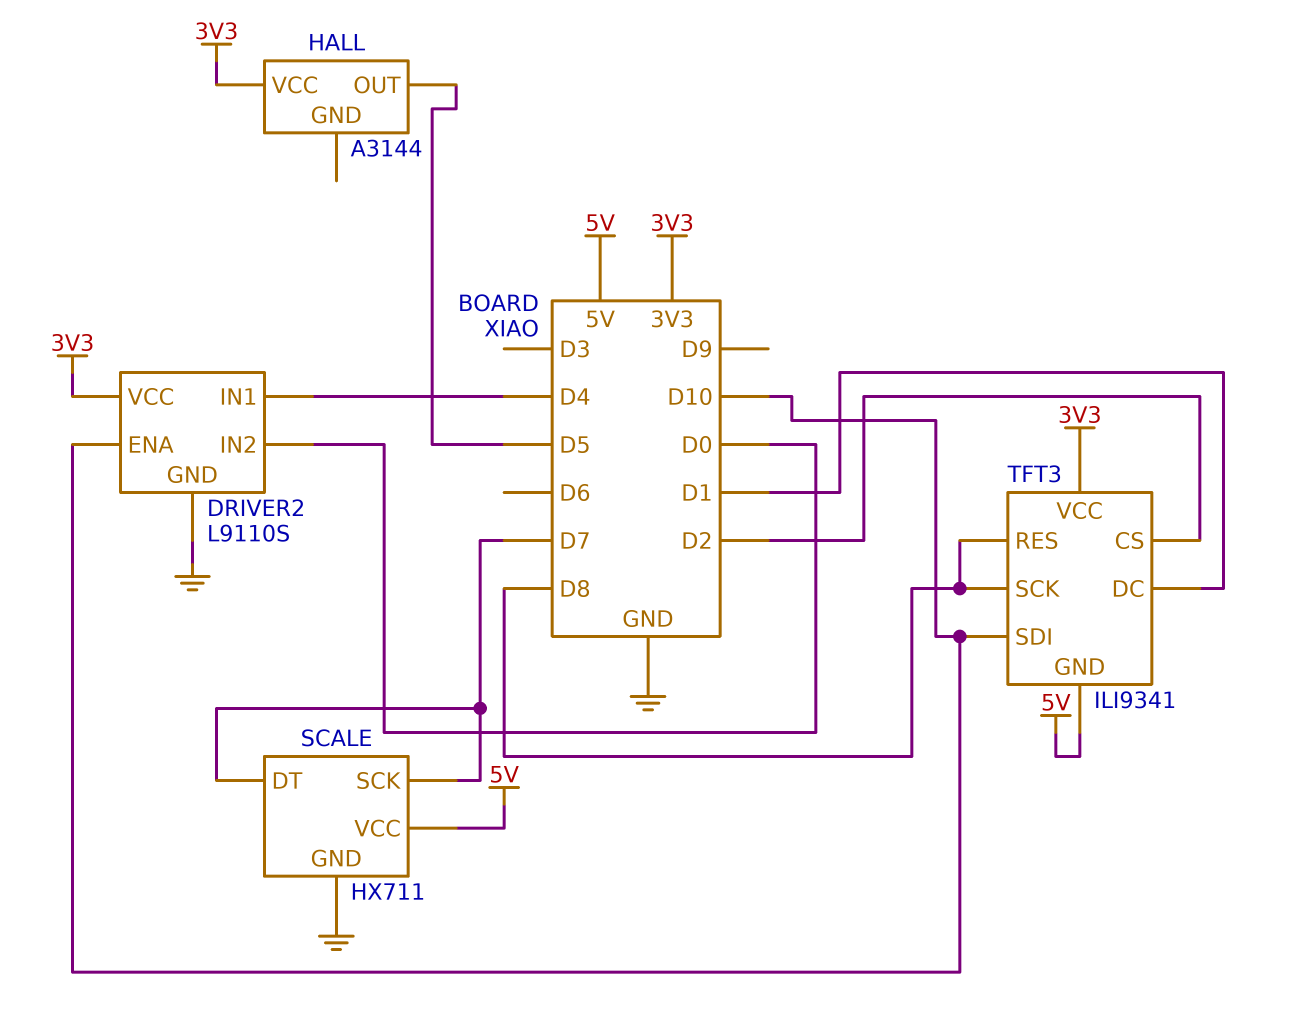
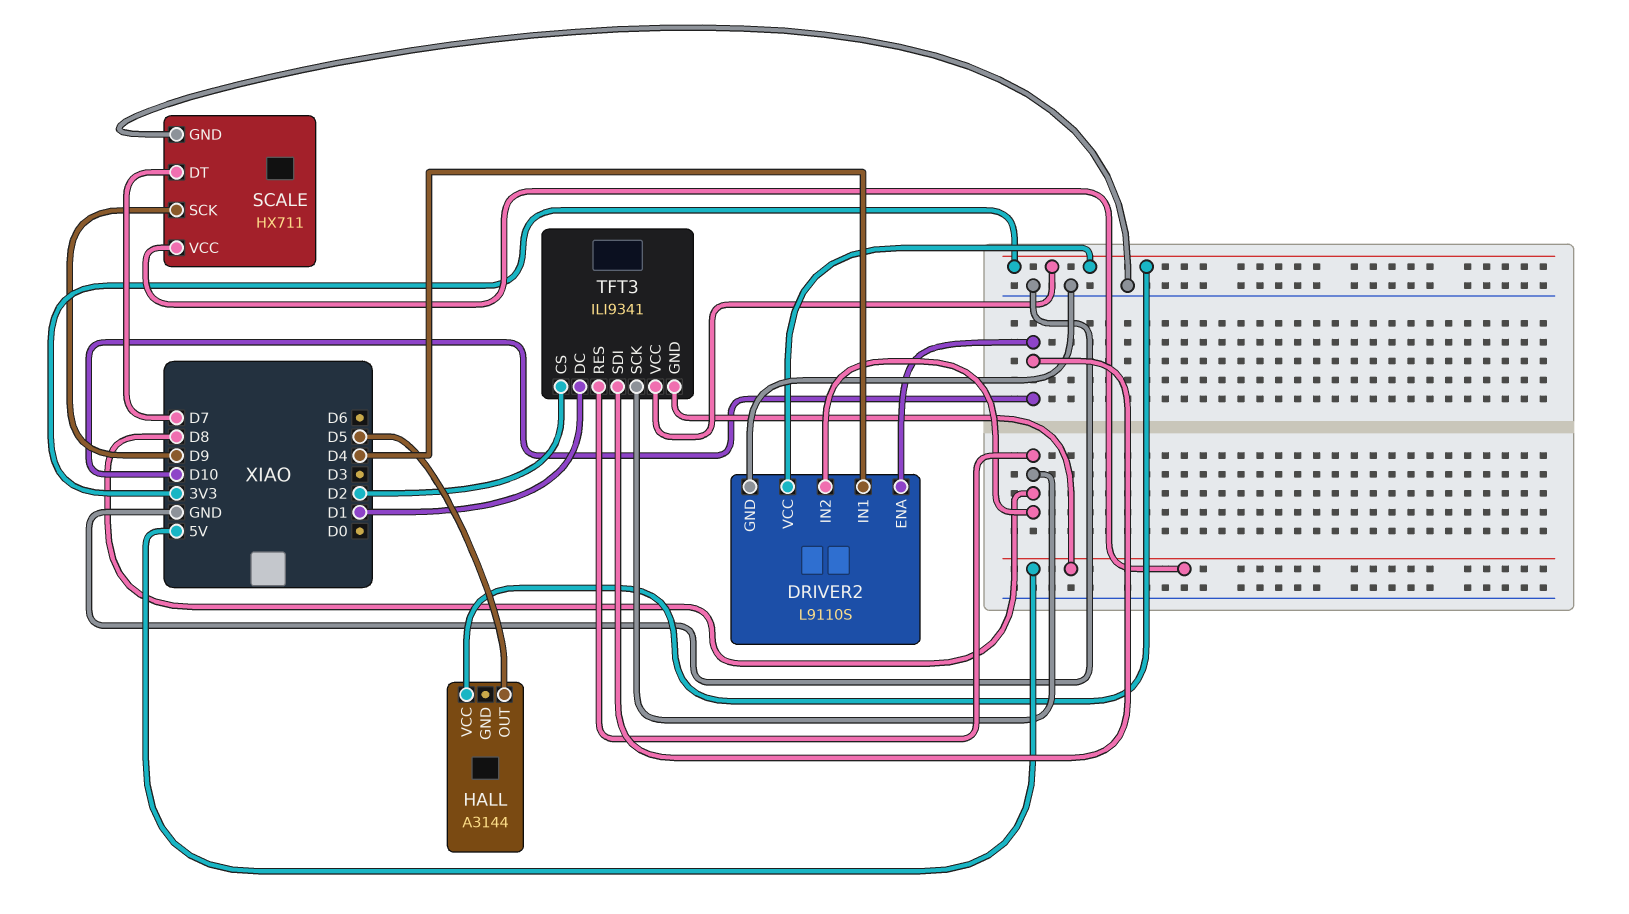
DRIVER2 pin IN2: D0 -> D8
SCALE pin SCK: D7 -> D9

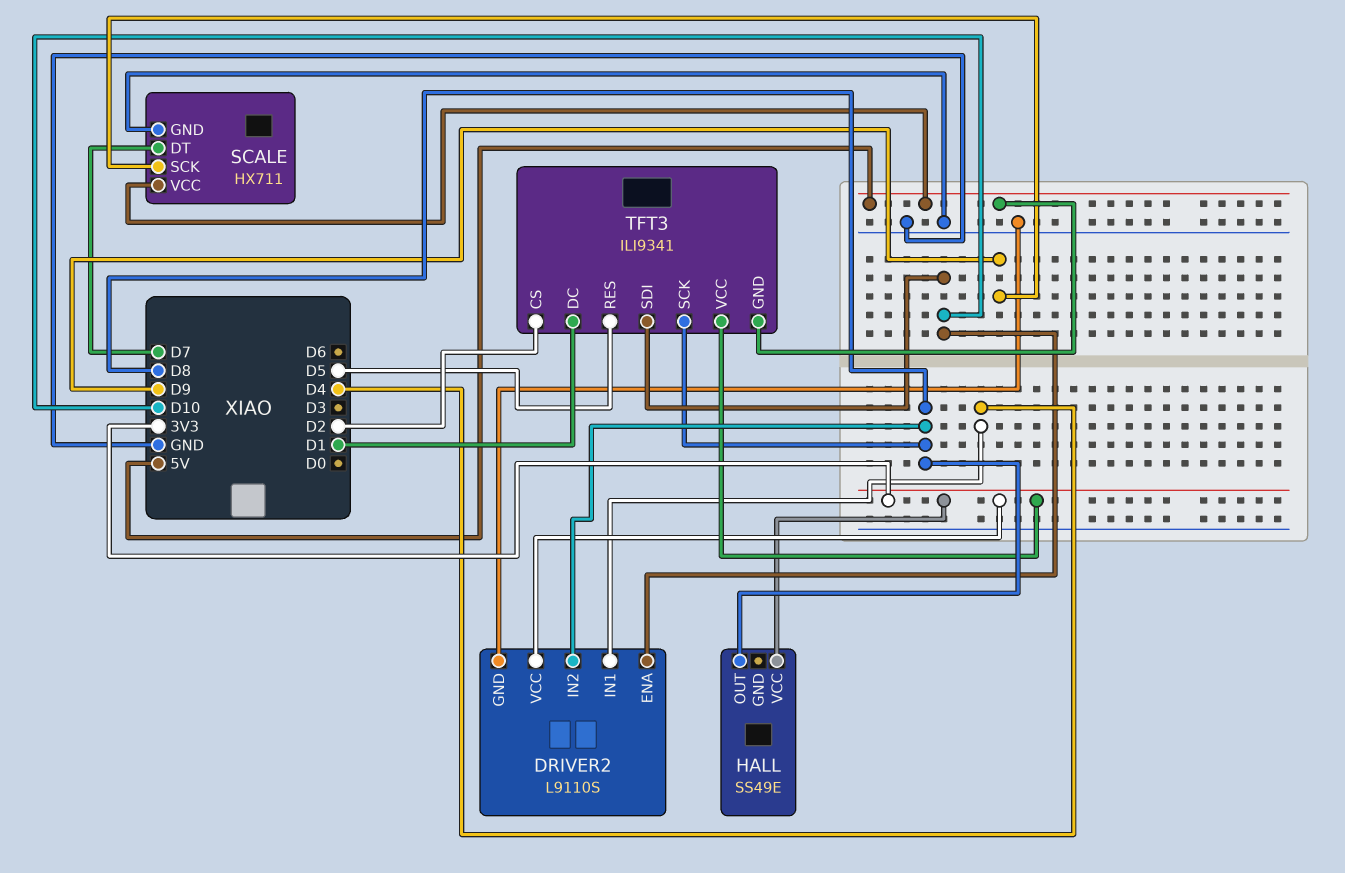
HALL: A3144 -> SS49E
HALL pin OUT: D5 -> D8
TFT3 pin RES: D8 -> D5

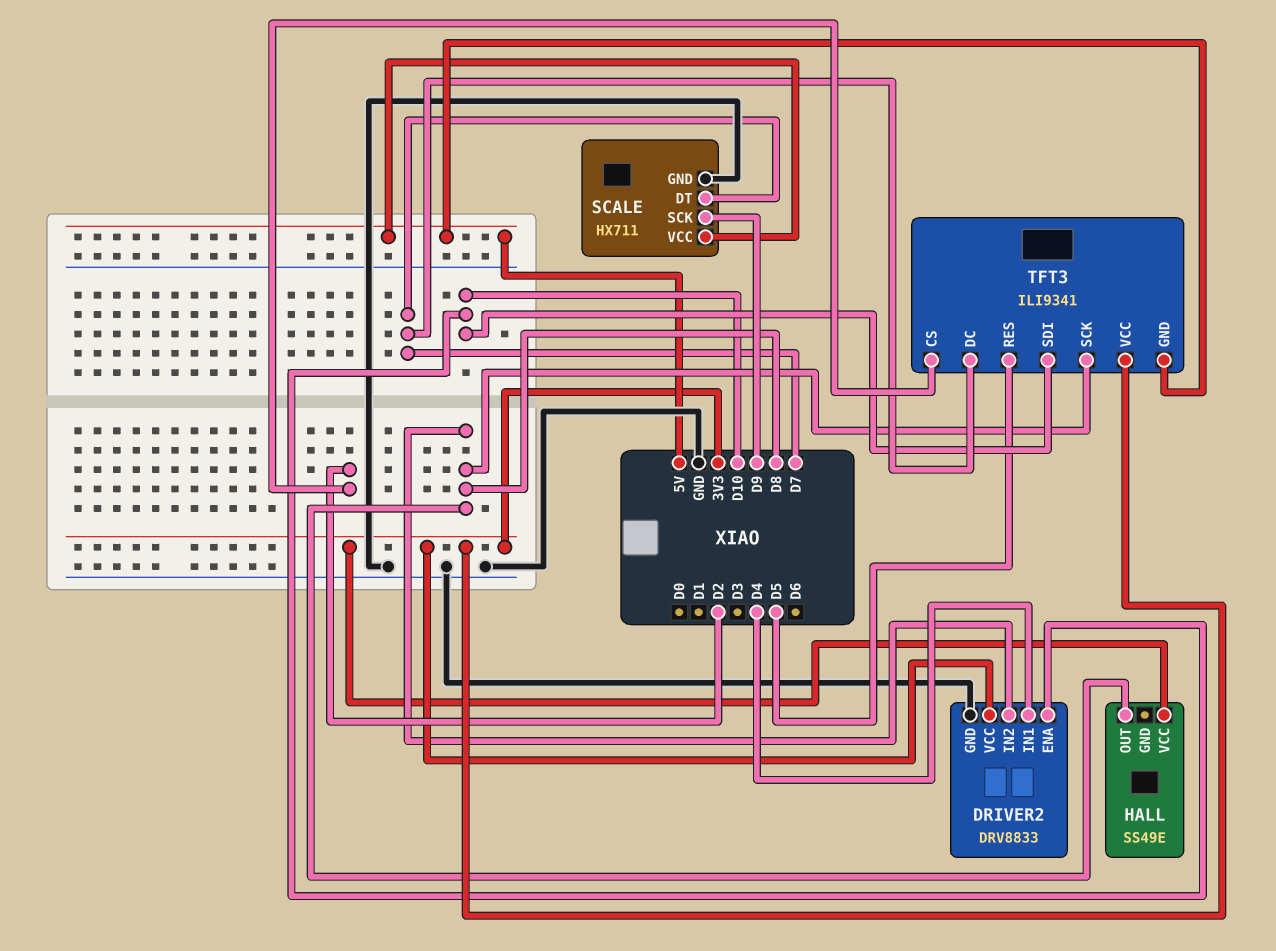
DRIVER2: L9110S -> DRV8833
TFT3 pin DC: D1 -> D7

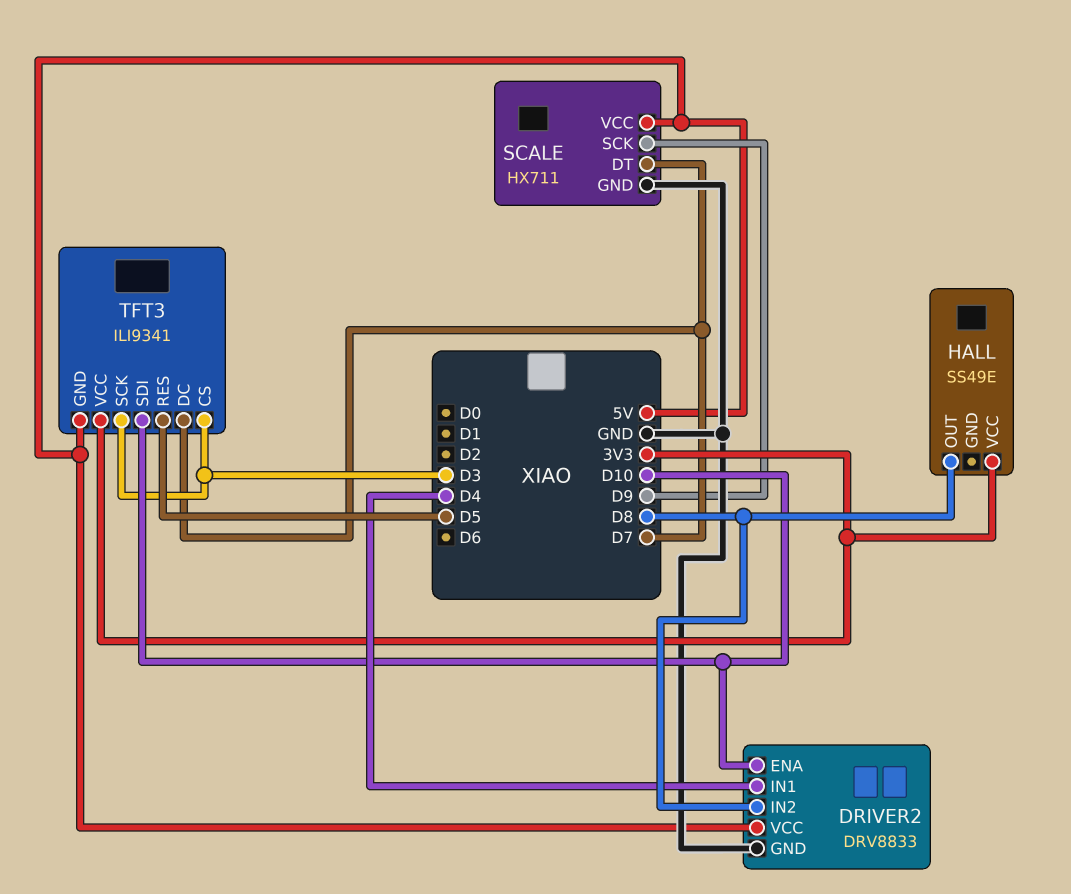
DRIVER2 pin VCC: 3V3 -> 5V
TFT3 pin CS: D2 -> D3
TFT3 pin SCK: D8 -> D3

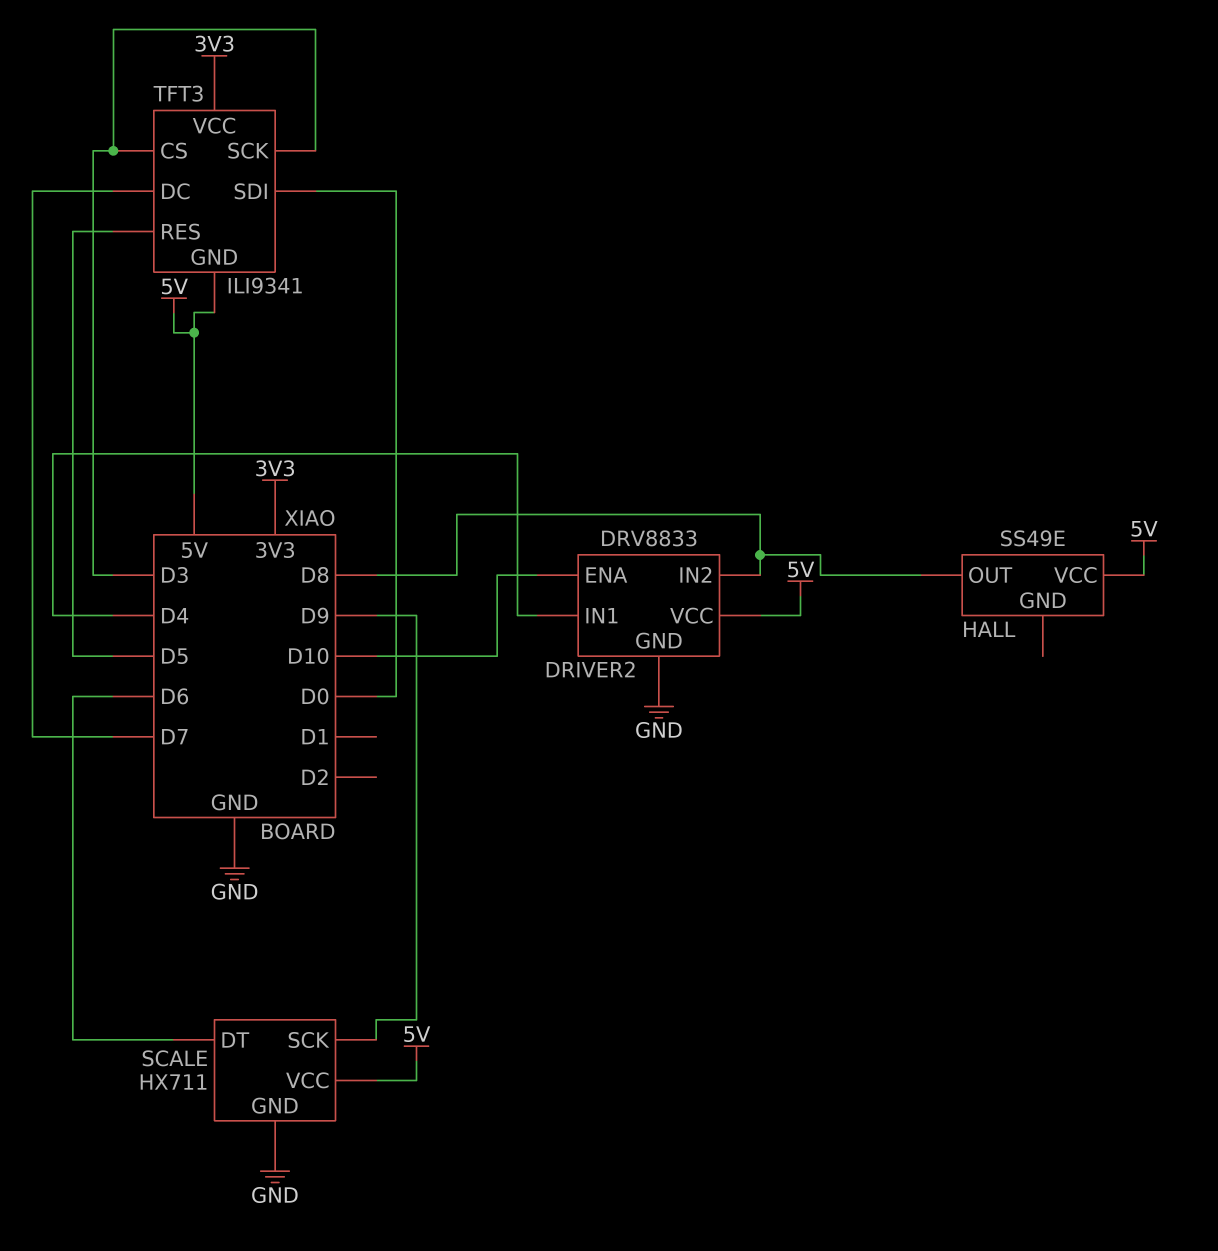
HALL pin VCC: 3V3 -> 5V
SCALE pin DT: D7 -> D6
TFT3 pin SDI: D10 -> D0

